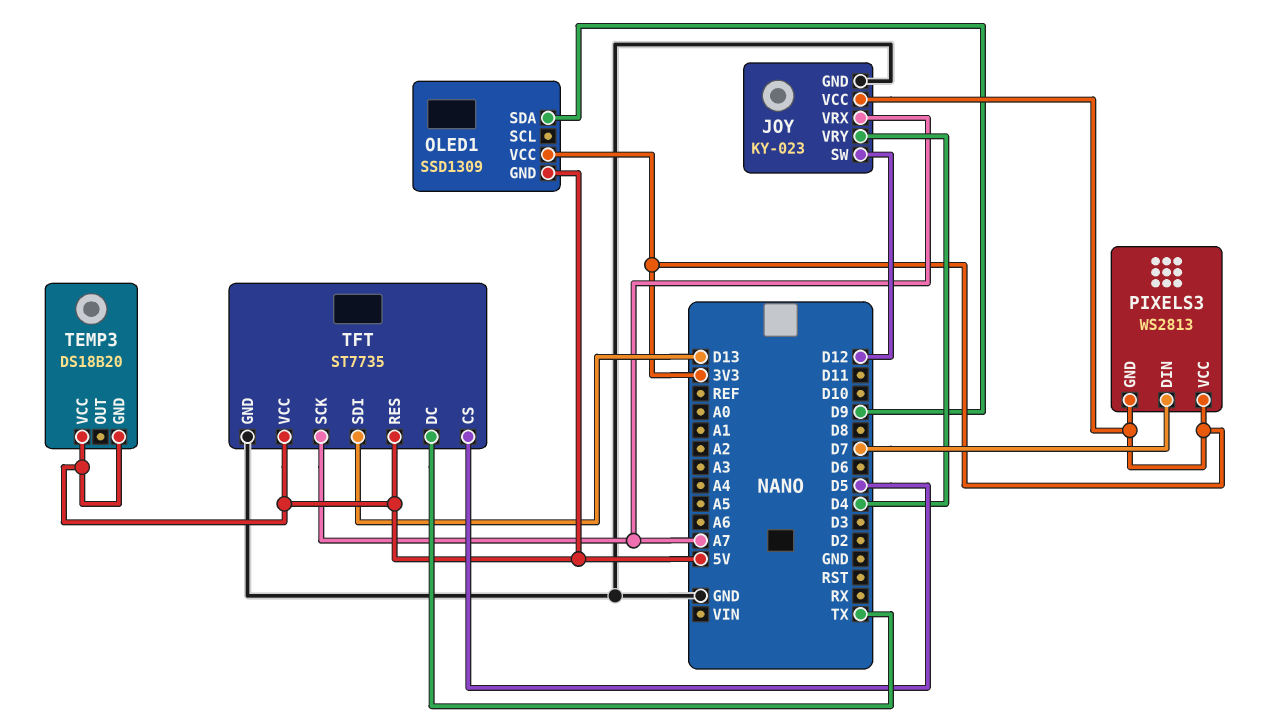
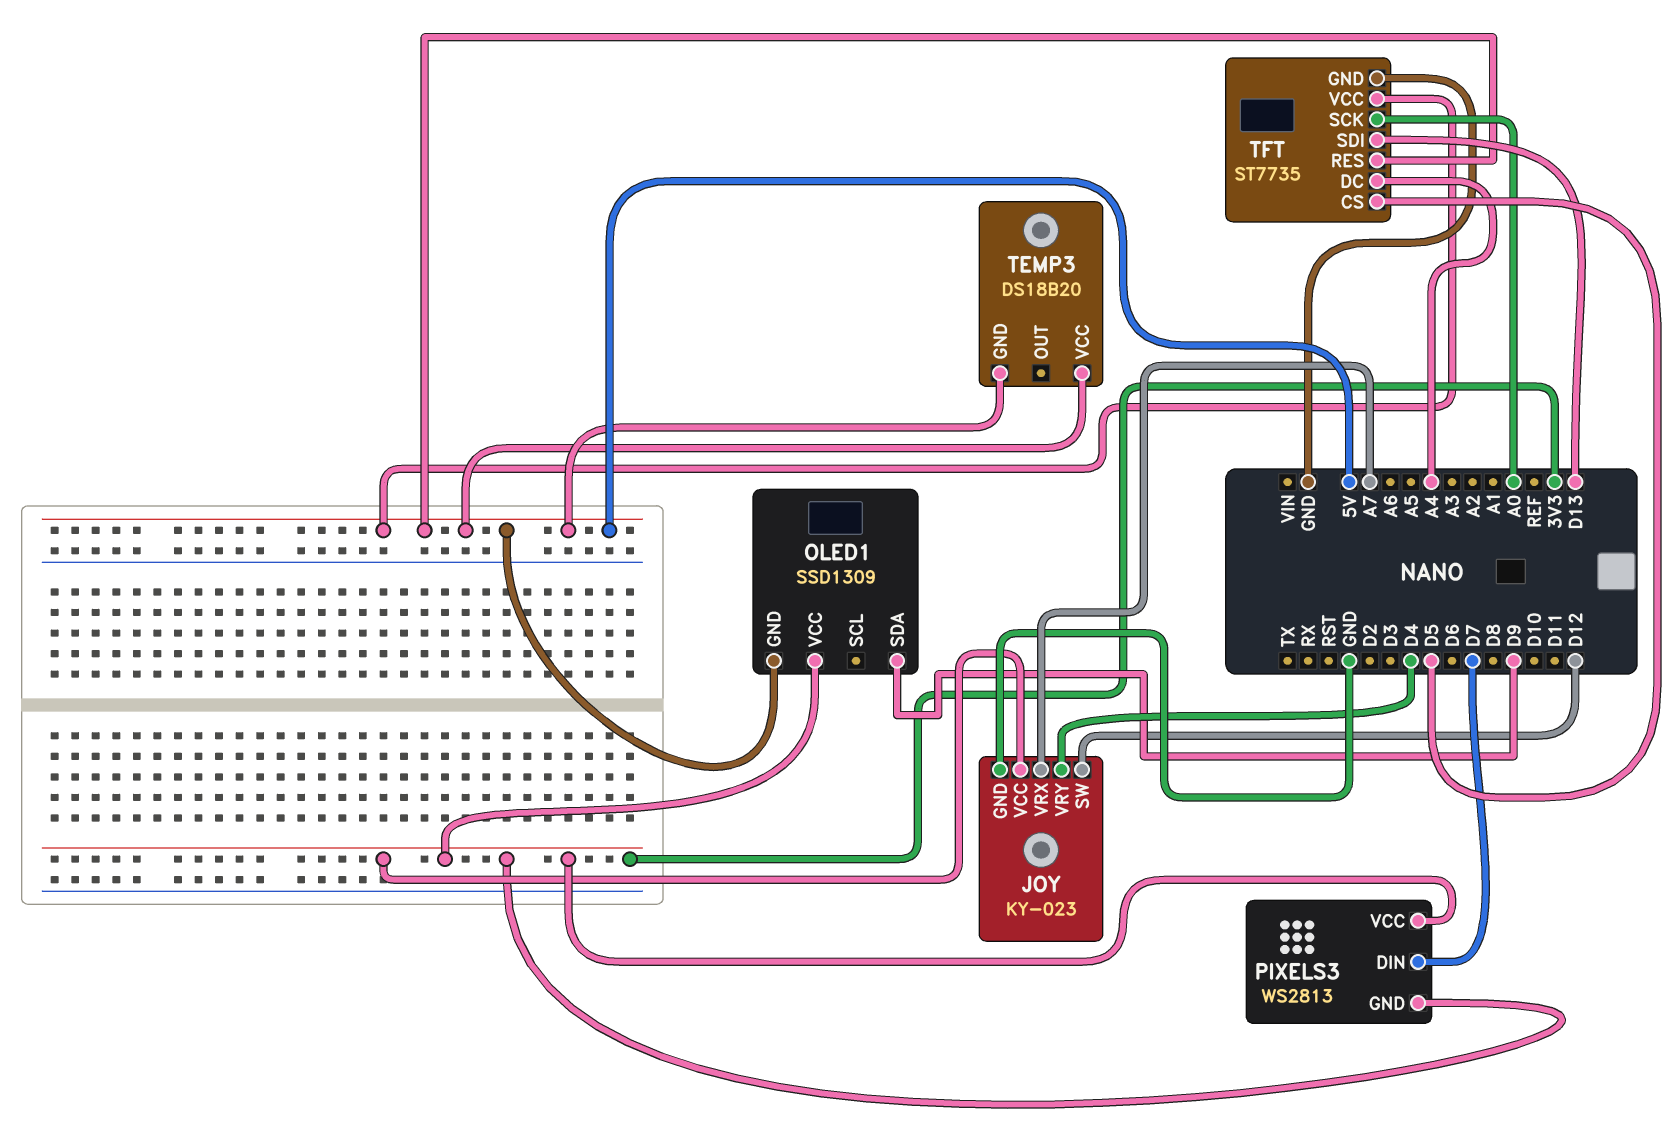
TFT pin DC: TX -> A4
TFT pin SCK: A7 -> A0

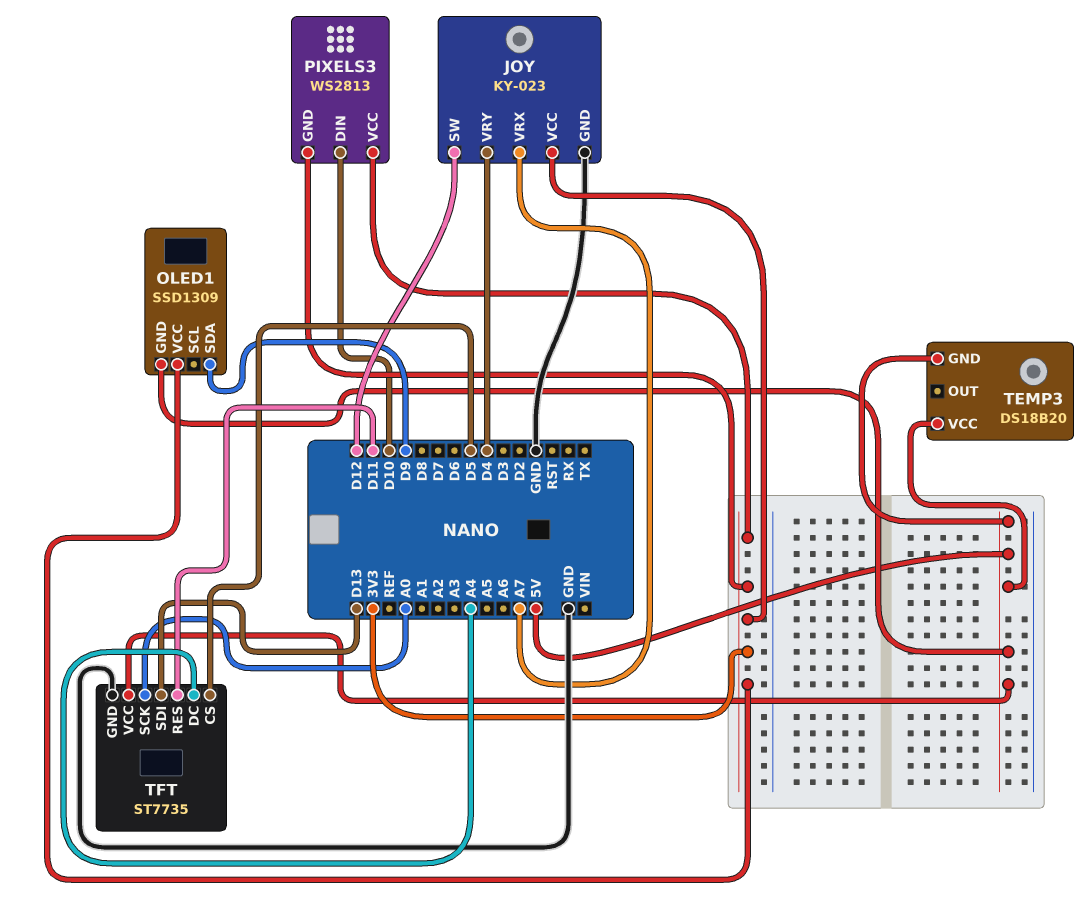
PIXELS3 pin DIN: D7 -> D10
TFT pin RES: 5V -> D11

